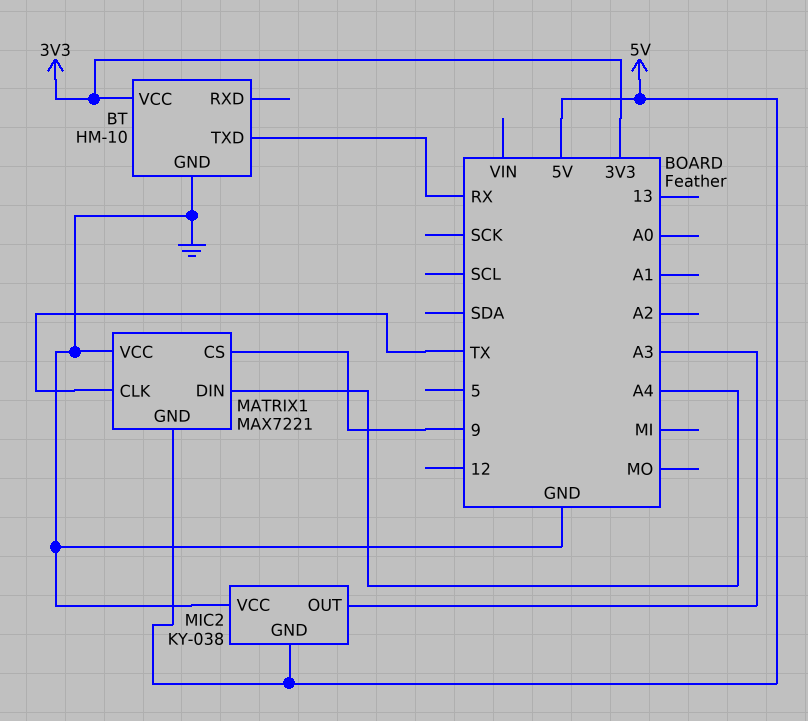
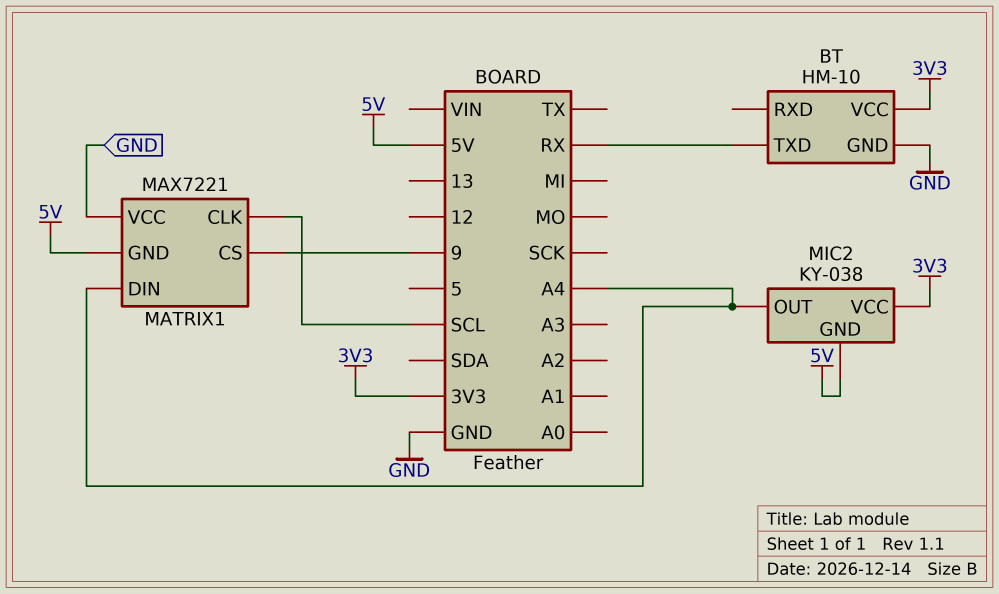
MATRIX1 pin CLK: TX -> SCL
MIC2 pin OUT: A3 -> A4
MIC2 pin VCC: GND -> 3V3

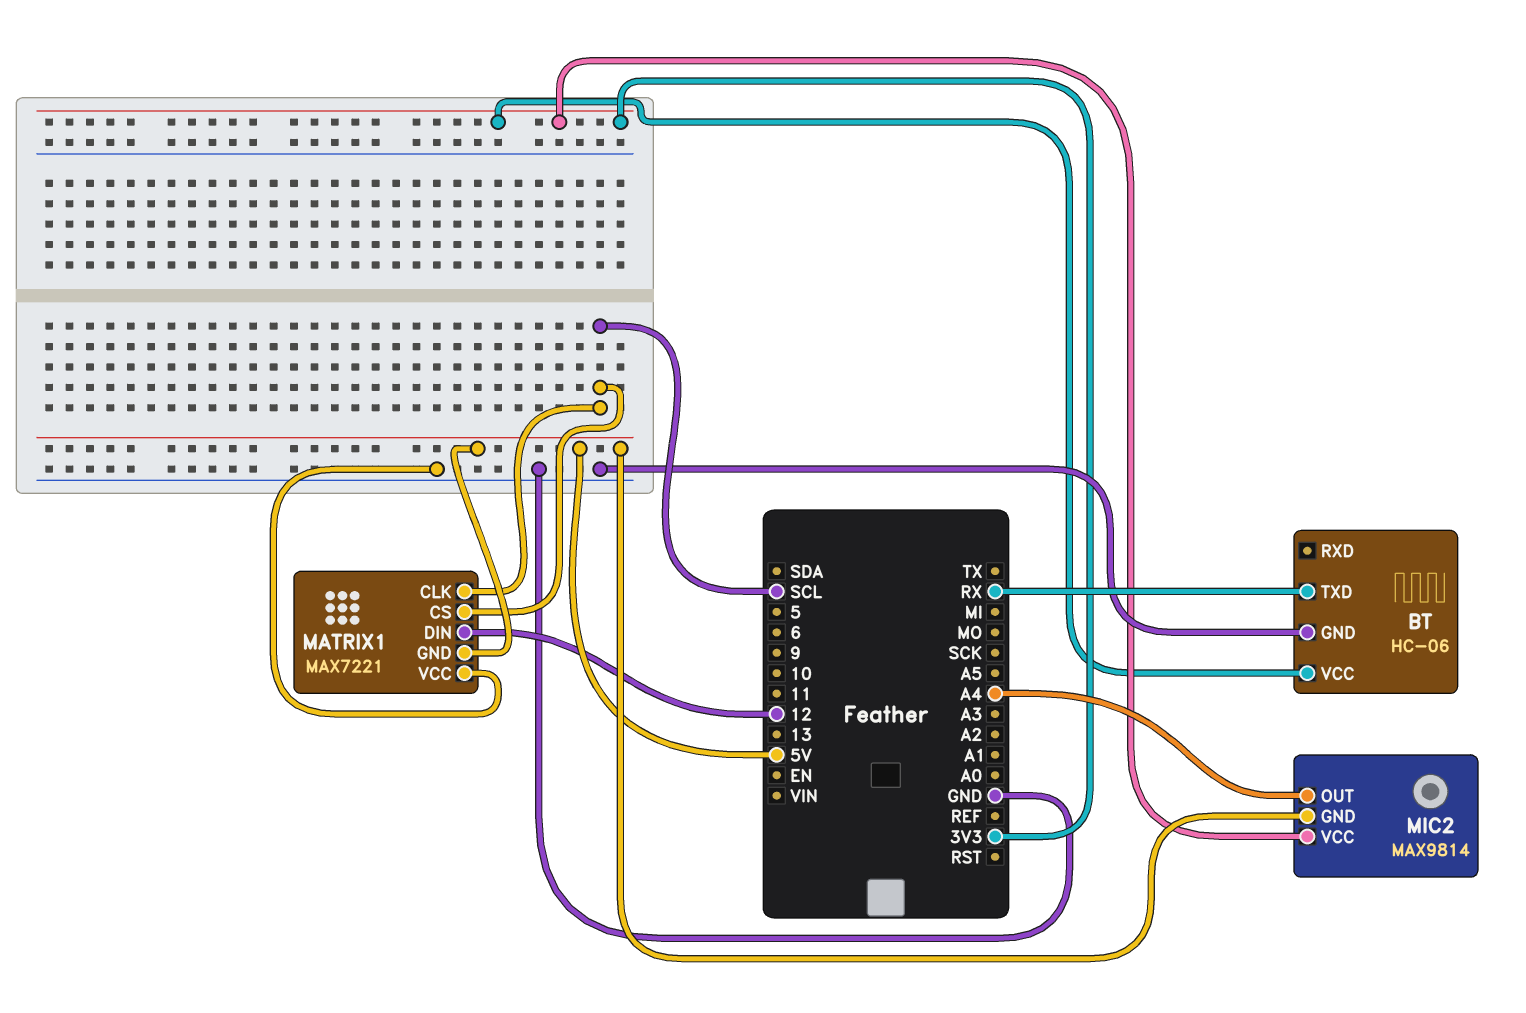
BT: HM-10 -> HC-06
MATRIX1 pin CS: 9 -> SCL
MATRIX1 pin DIN: A4 -> 12
MIC2: KY-038 -> MAX9814

